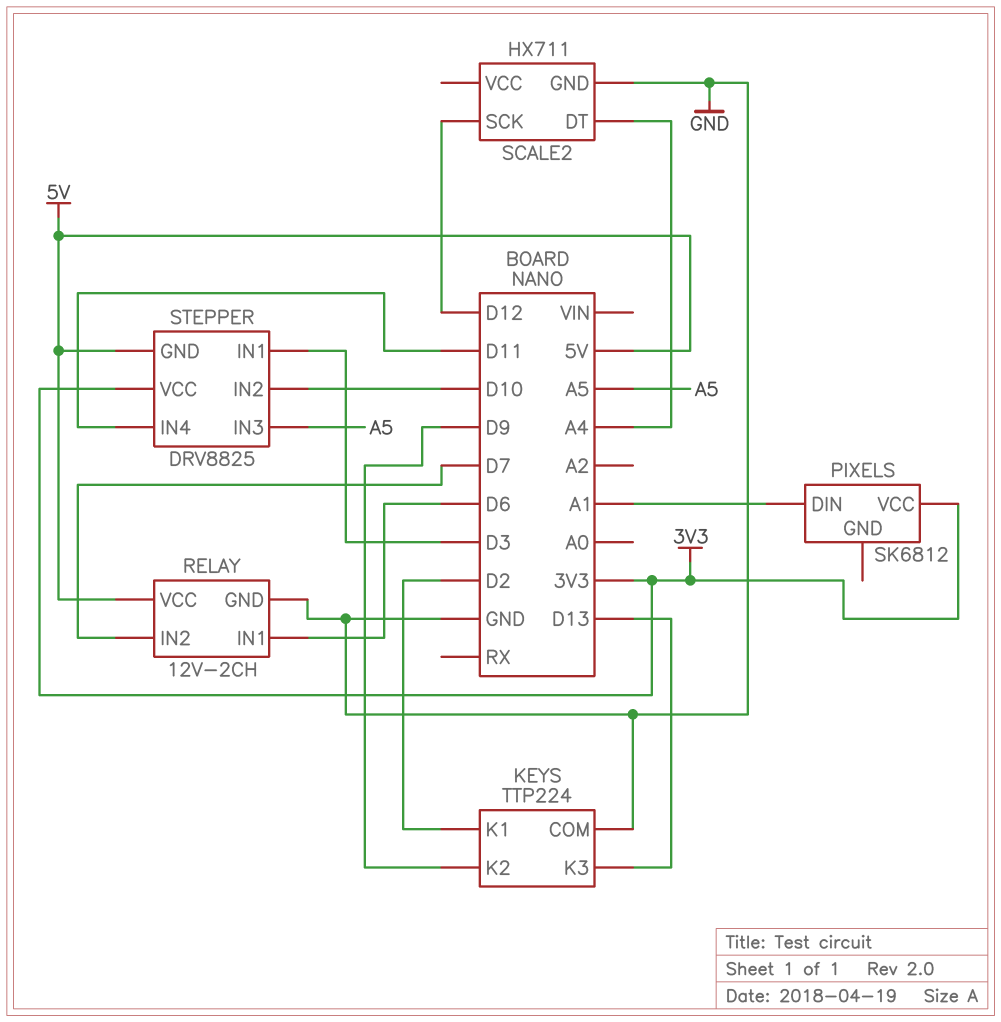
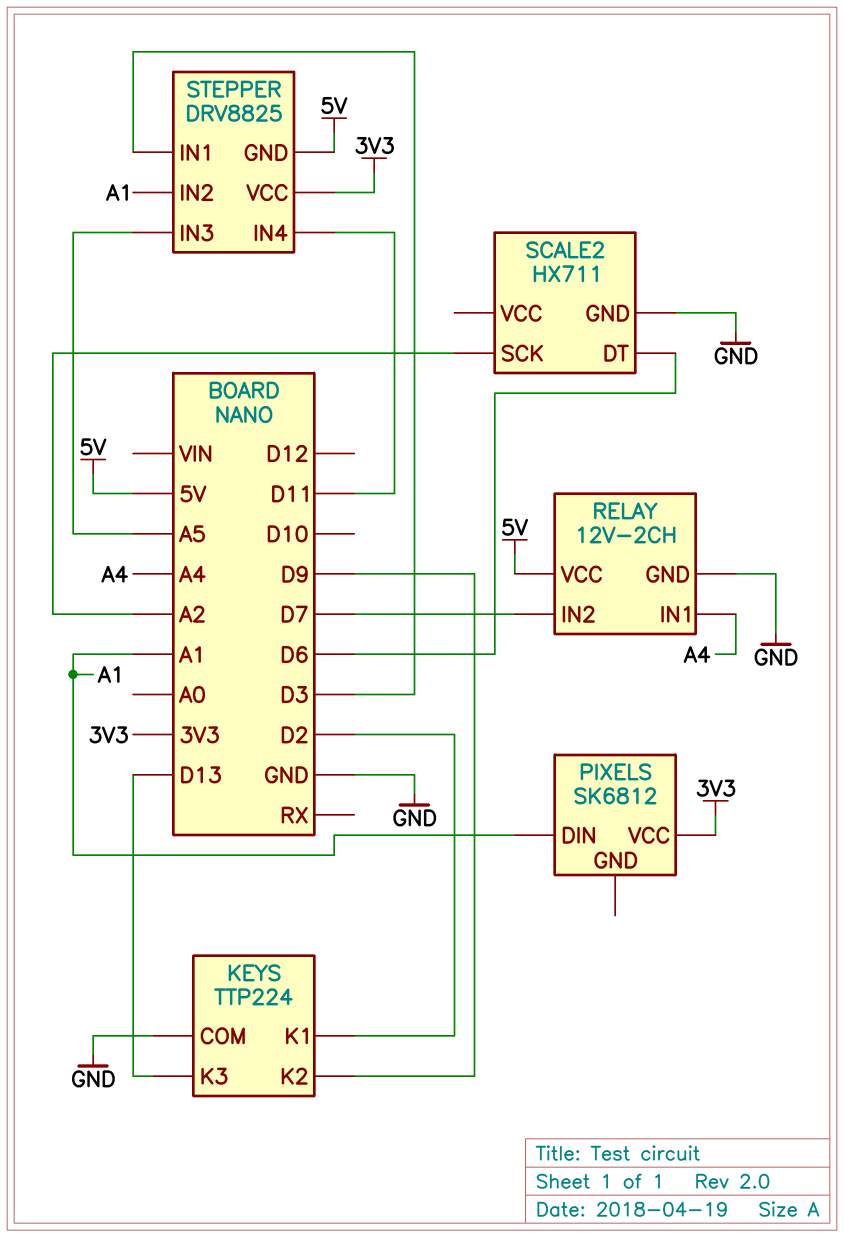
RELAY pin IN1: D6 -> A4
SCALE2 pin DT: A4 -> D6
SCALE2 pin SCK: D12 -> A2
STEPPER pin IN2: D10 -> A1

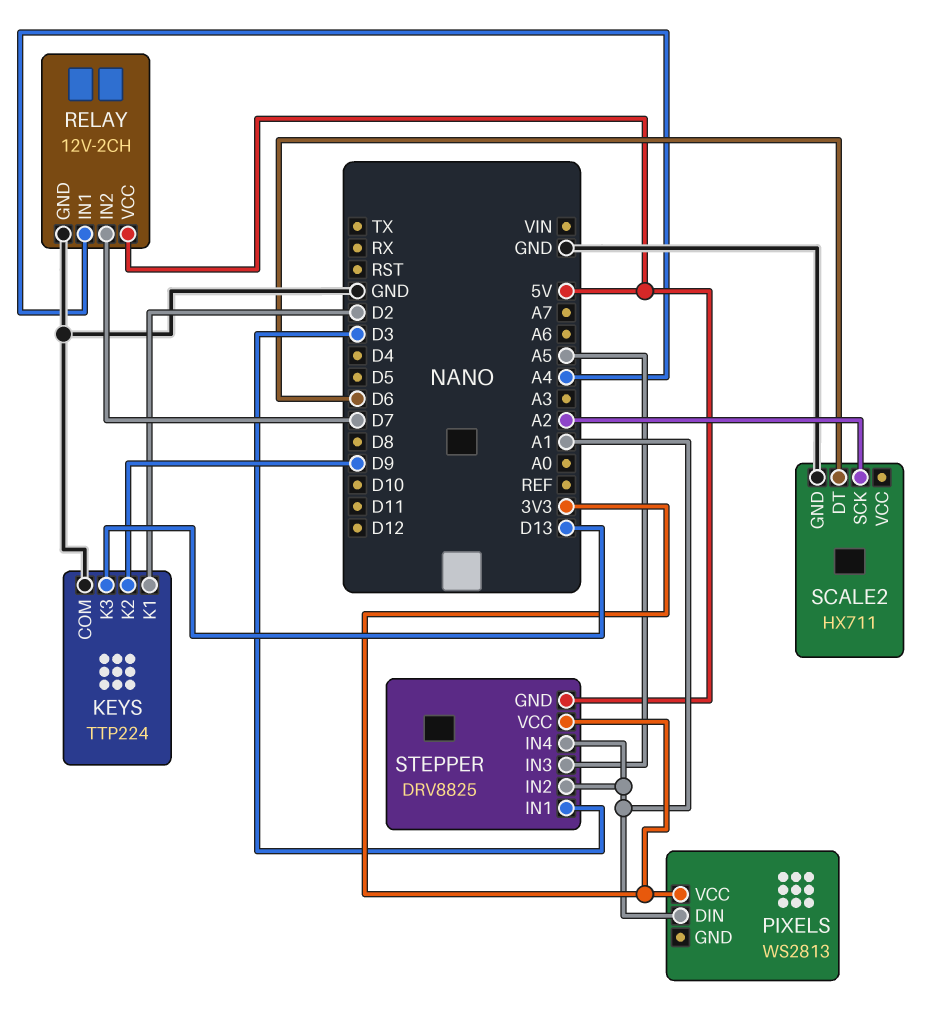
PIXELS: SK6812 -> WS2813
STEPPER pin IN4: D11 -> A1

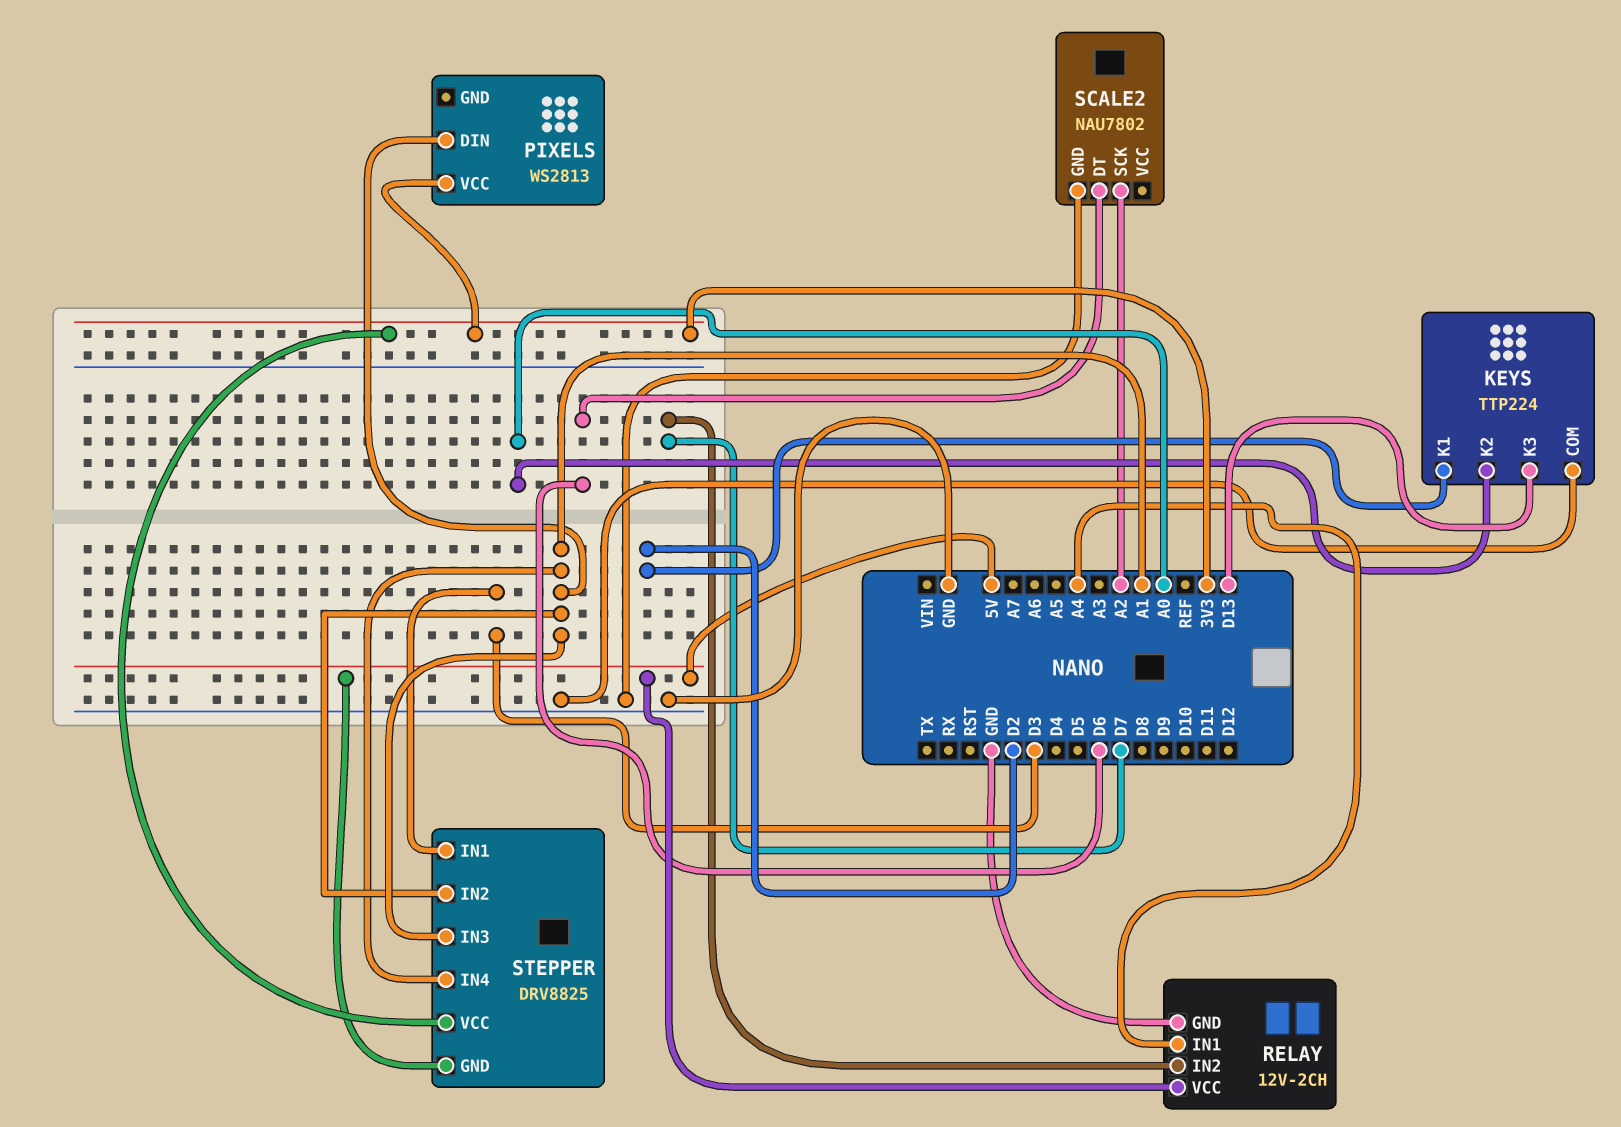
KEYS pin K2: D9 -> A0
SCALE2: HX711 -> NAU7802
STEPPER pin IN3: A5 -> A1

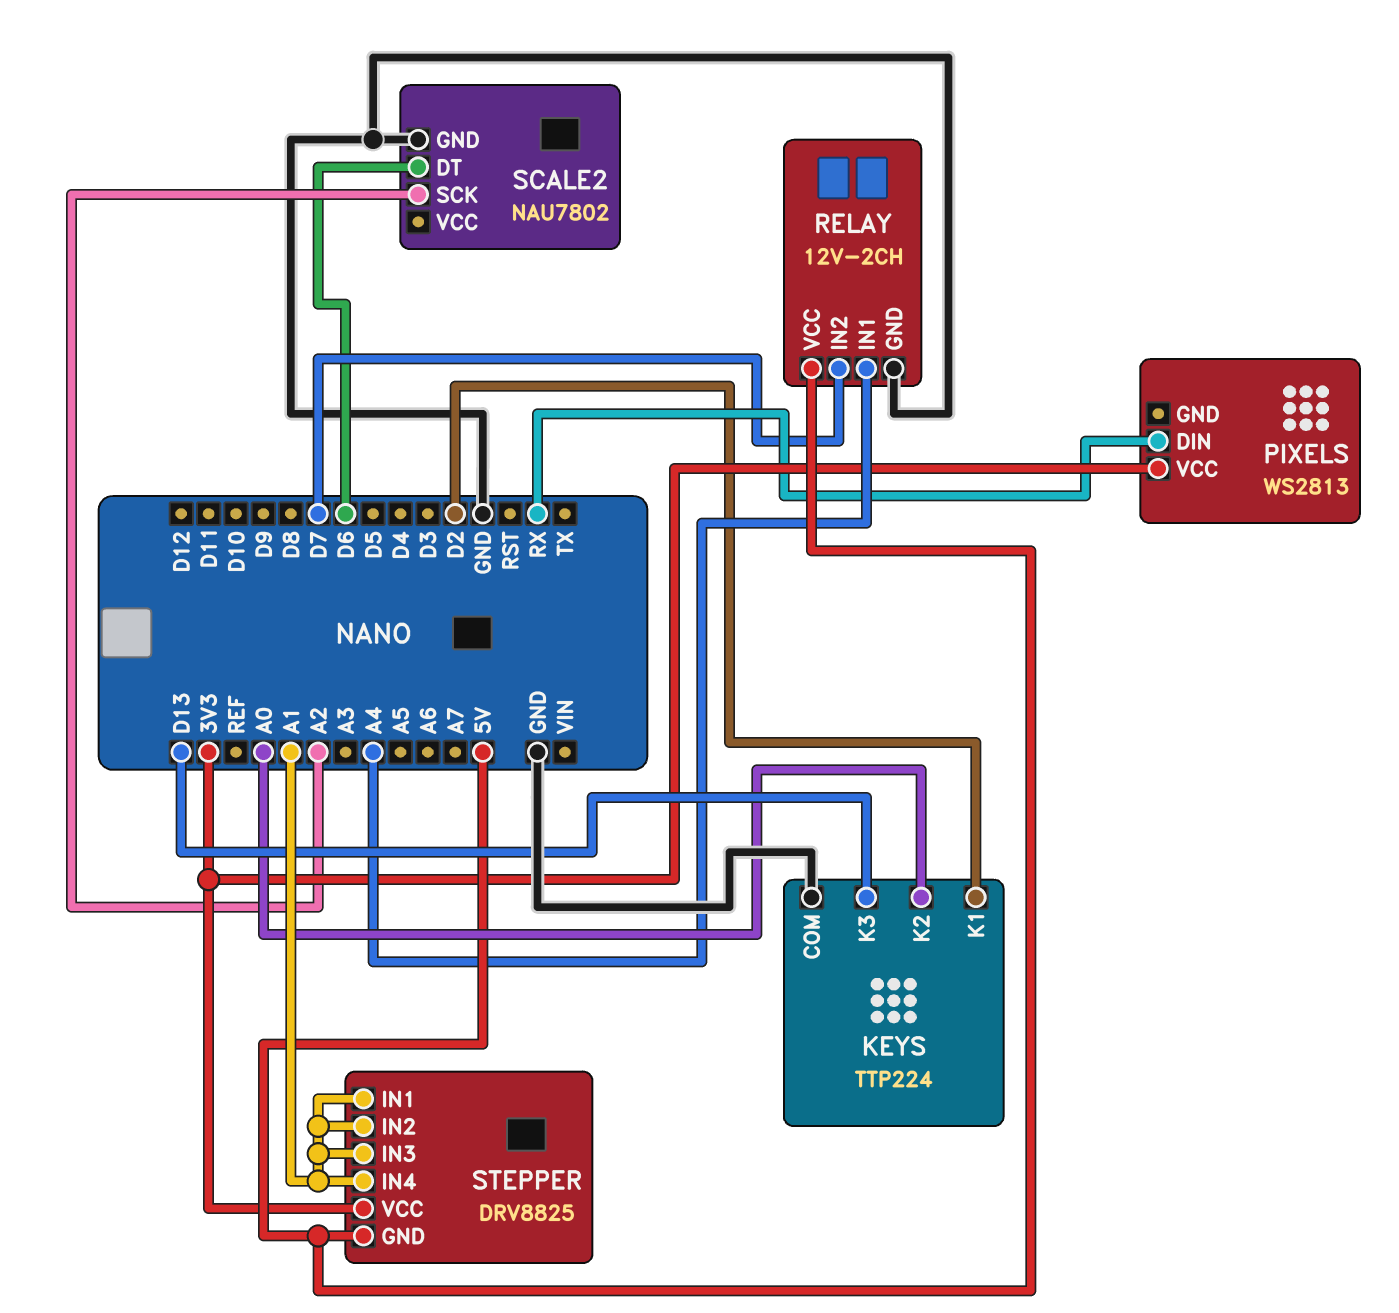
PIXELS pin DIN: A1 -> RX
STEPPER pin IN1: D3 -> A1

